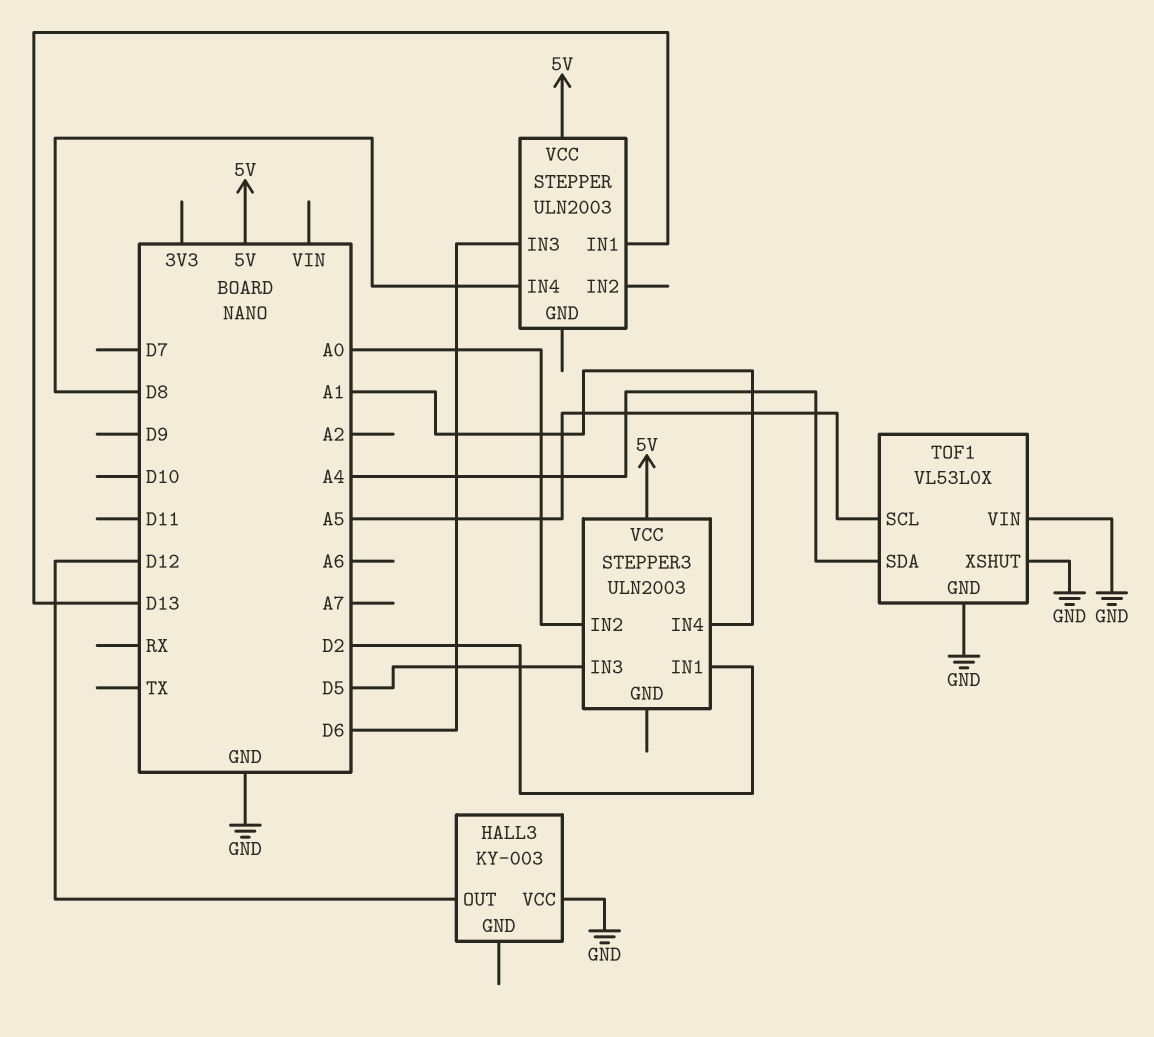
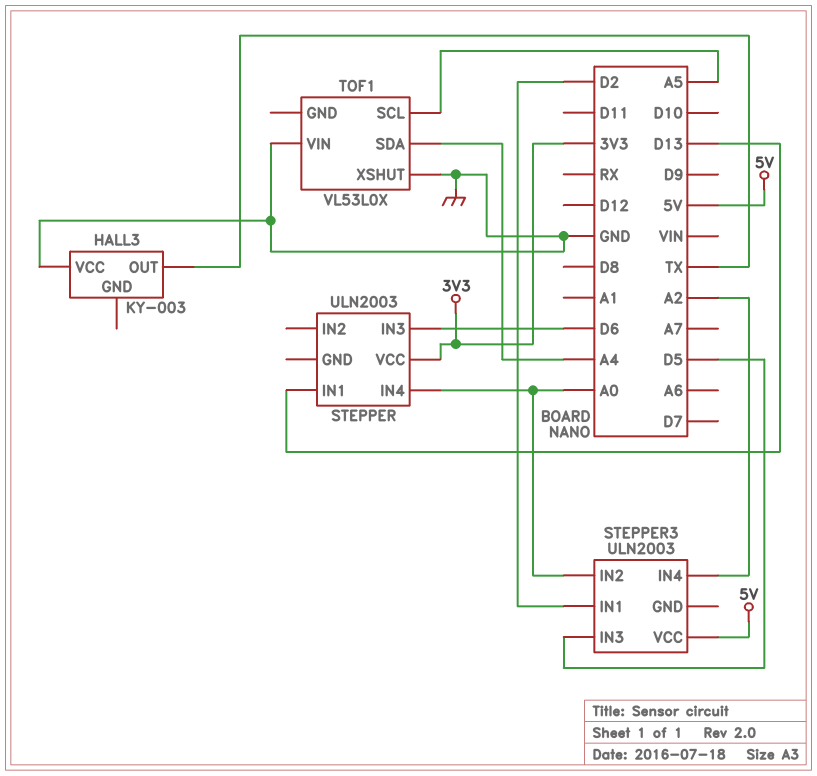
HALL3 pin OUT: D12 -> TX
STEPPER pin IN4: D8 -> A0
STEPPER pin VCC: 5V -> 3V3
STEPPER3 pin IN4: A1 -> A2
TOF1 pin GND: GND -> none

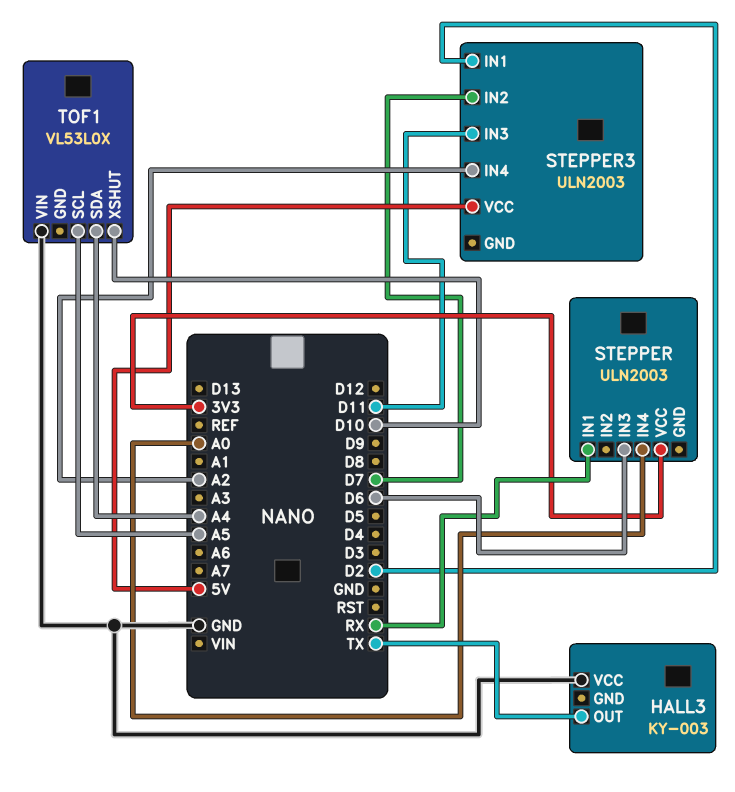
STEPPER pin IN1: D13 -> RX
STEPPER3 pin IN2: A0 -> D7
STEPPER3 pin IN3: D5 -> D11
TOF1 pin XSHUT: GND -> D10

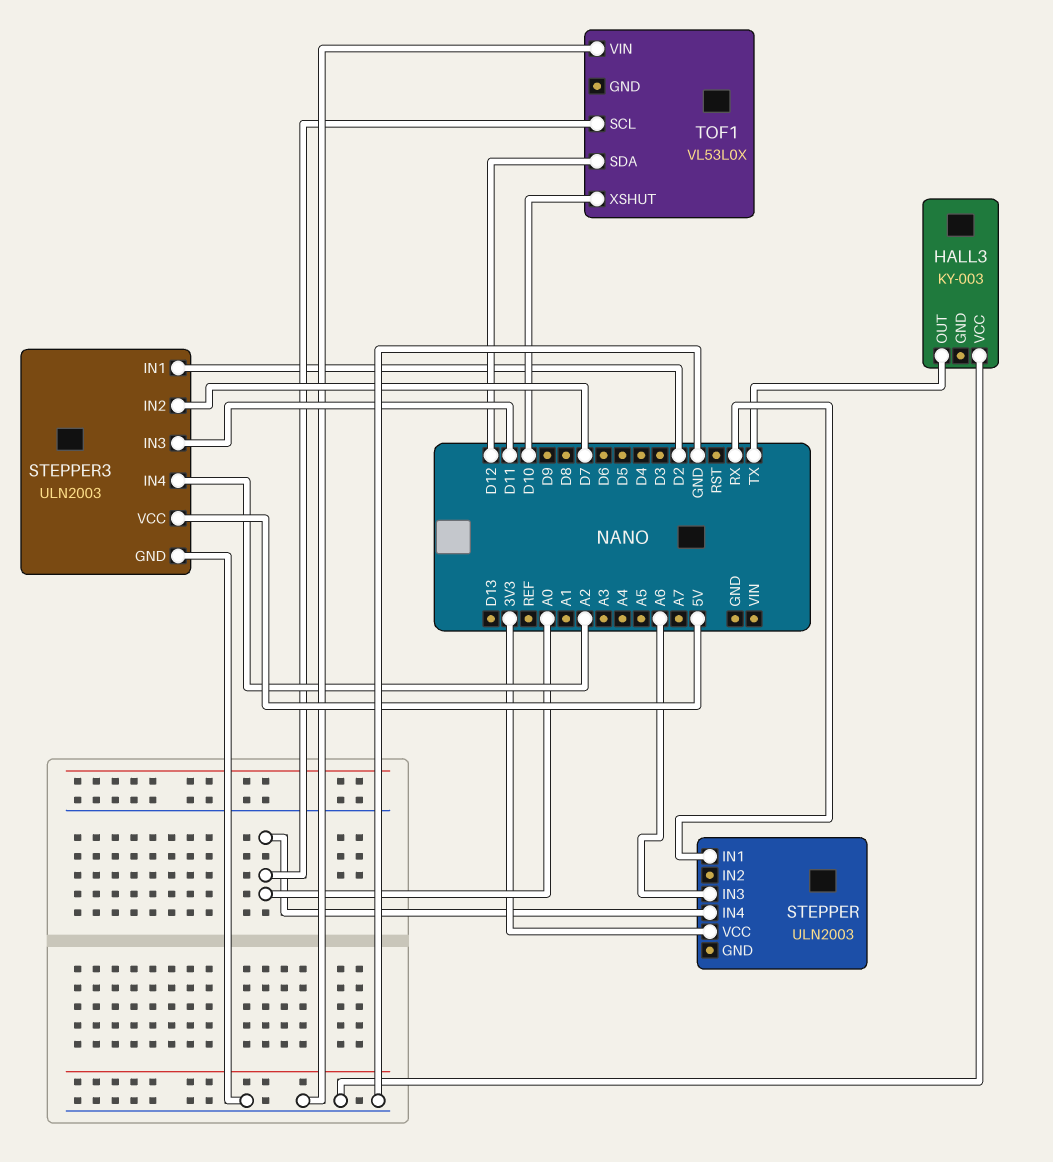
STEPPER pin IN3: D6 -> A6
STEPPER3 pin GND: none -> GND
TOF1 pin SCL: A5 -> A0
TOF1 pin SDA: A4 -> D12

